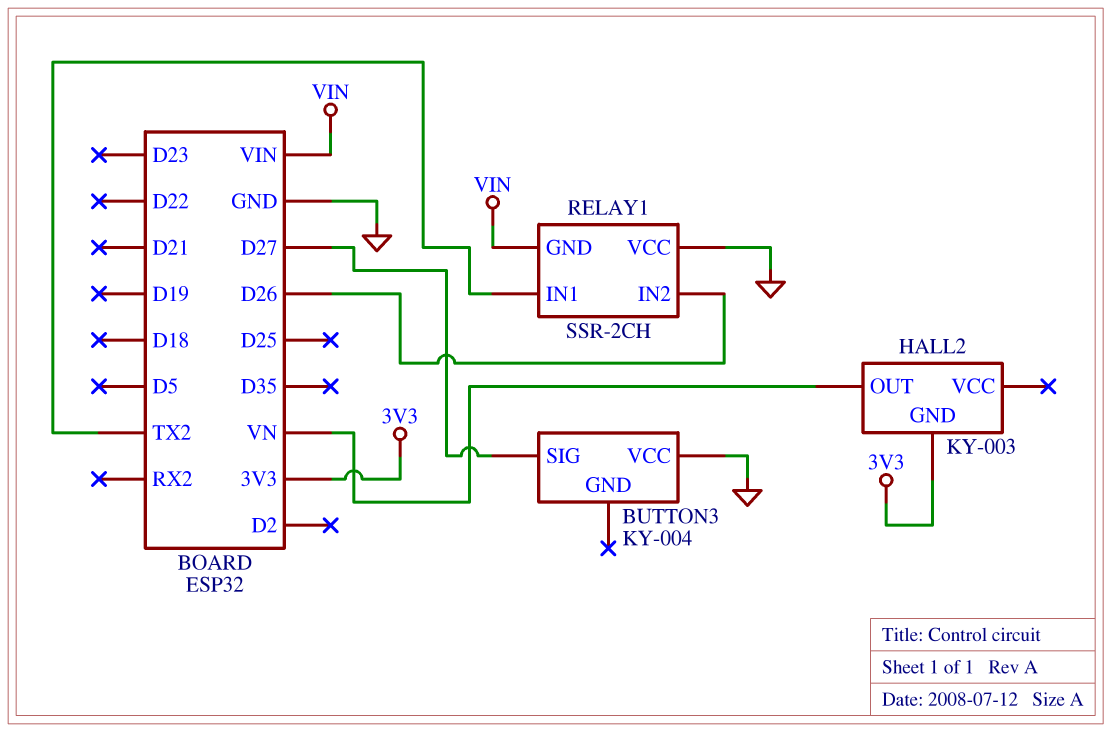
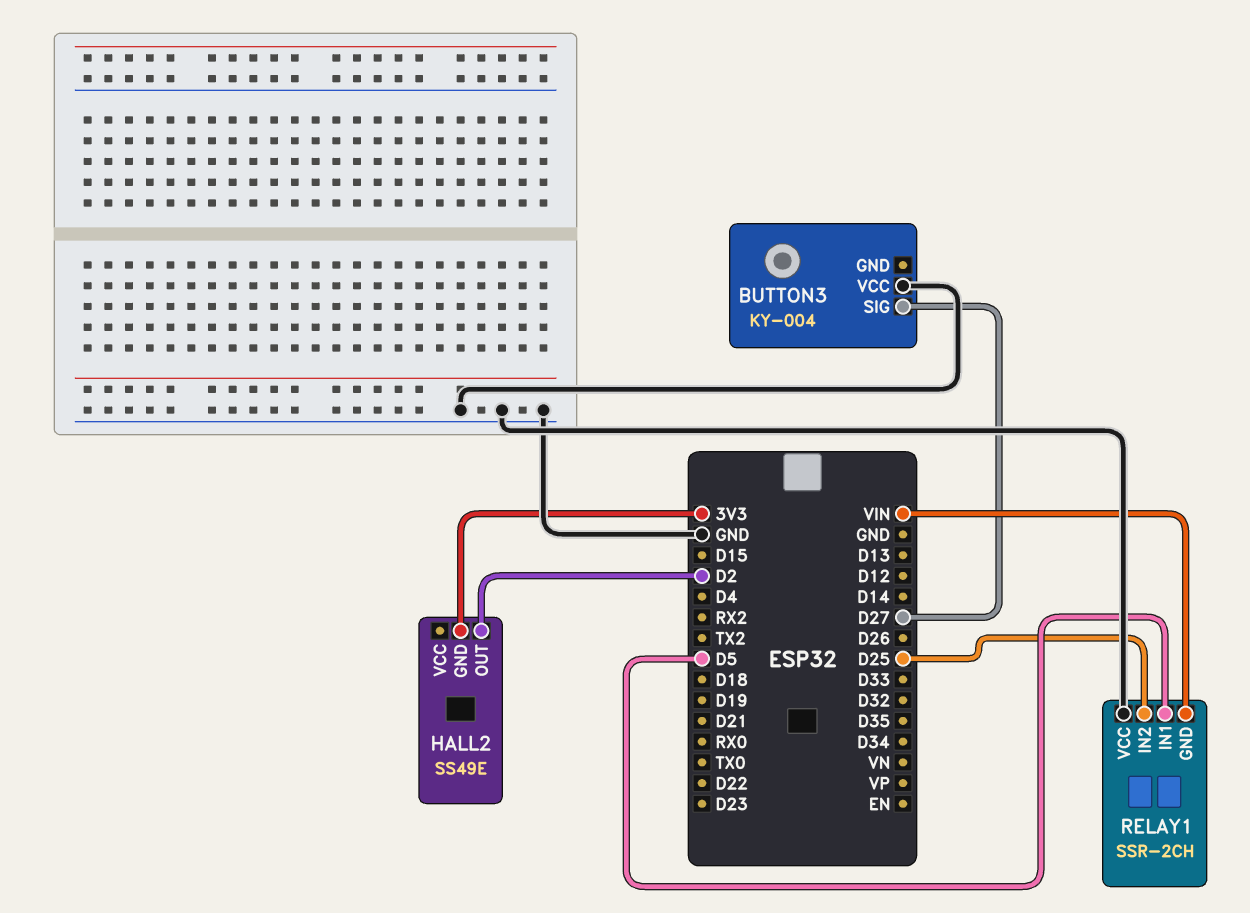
HALL2: KY-003 -> SS49E
HALL2 pin OUT: VN -> D2
RELAY1 pin IN1: TX2 -> D5
RELAY1 pin IN2: D26 -> D25

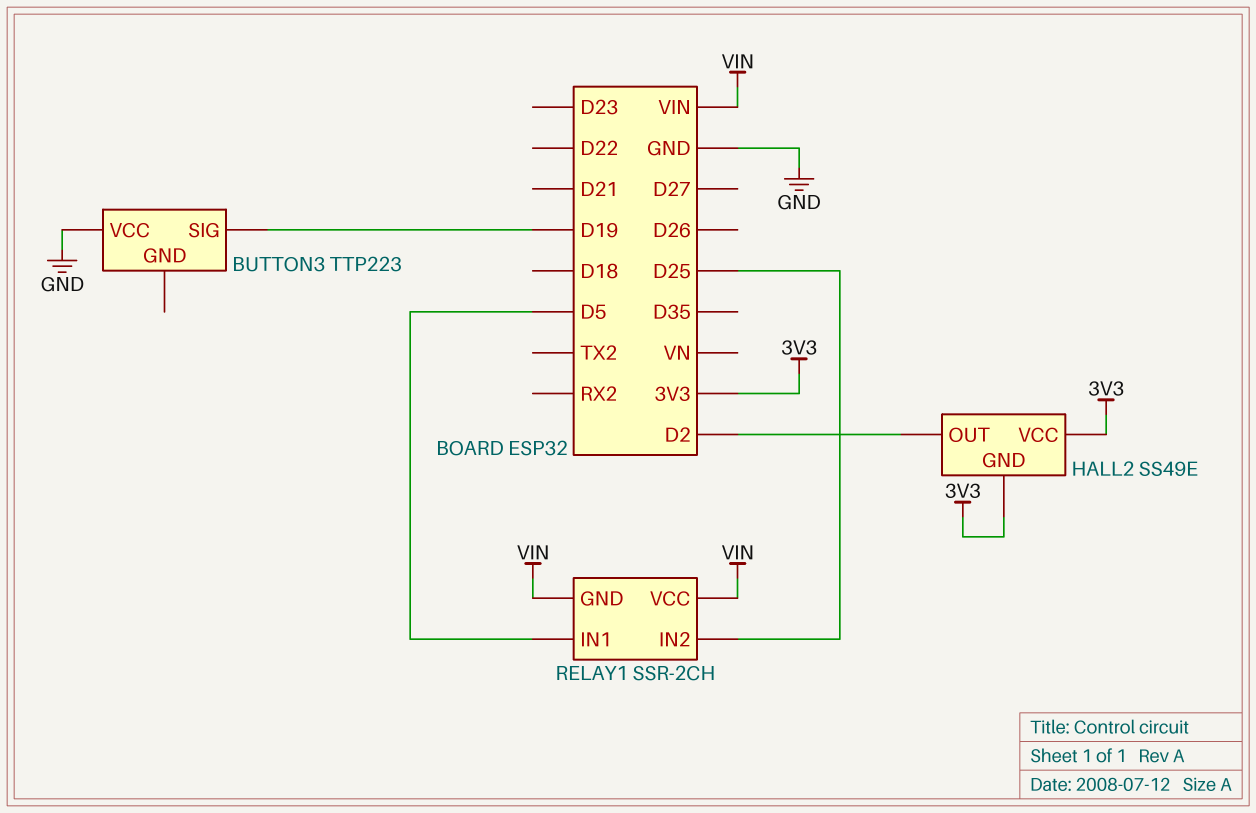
BUTTON3: KY-004 -> TTP223
BUTTON3 pin SIG: D27 -> D19
HALL2 pin VCC: none -> 3V3
RELAY1 pin VCC: GND -> VIN

